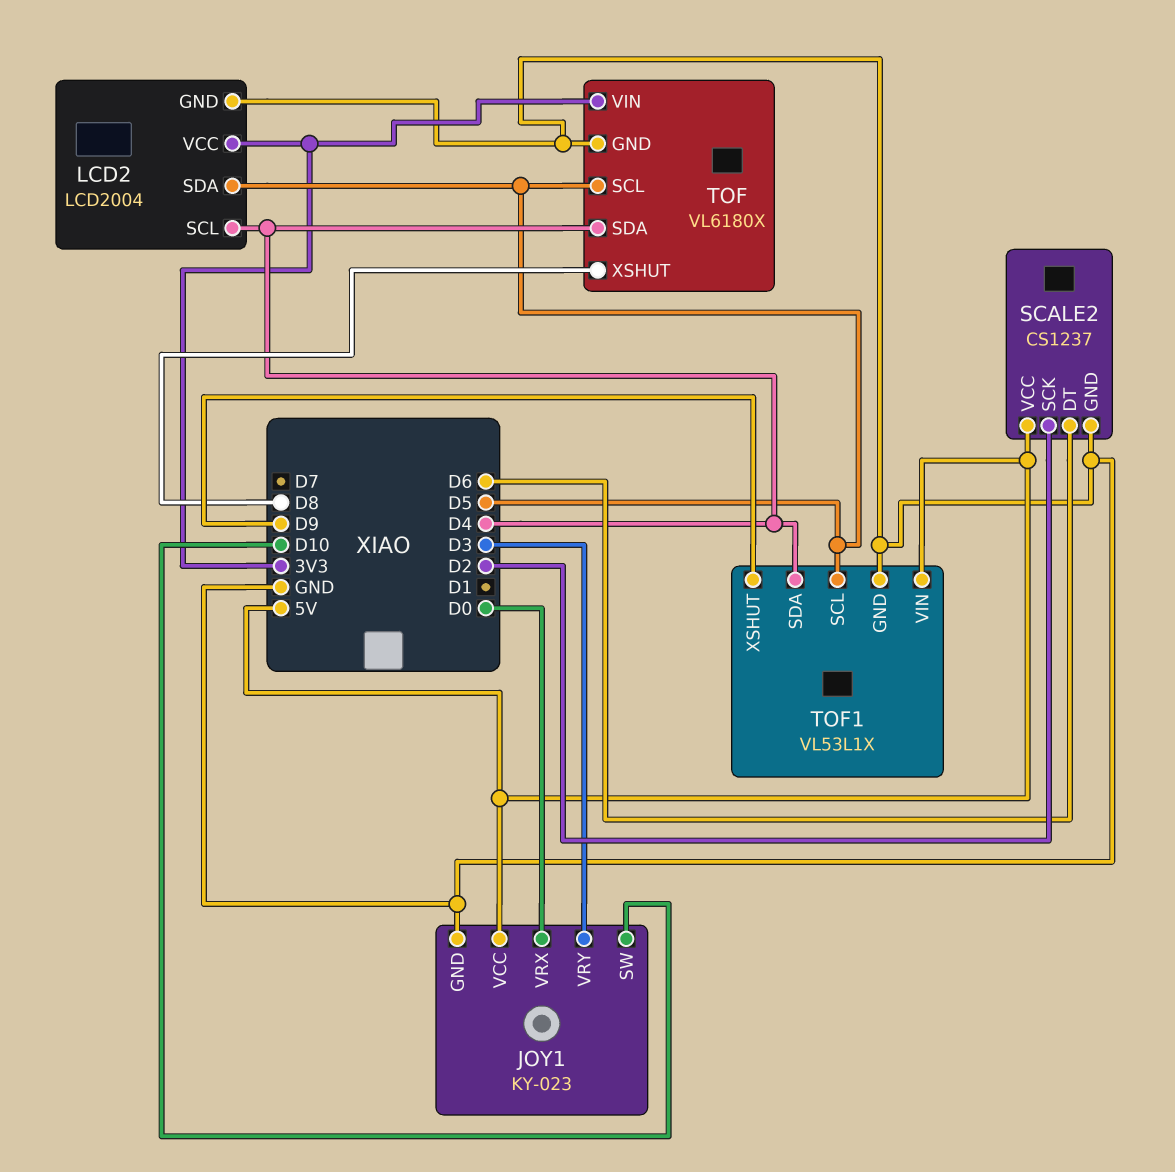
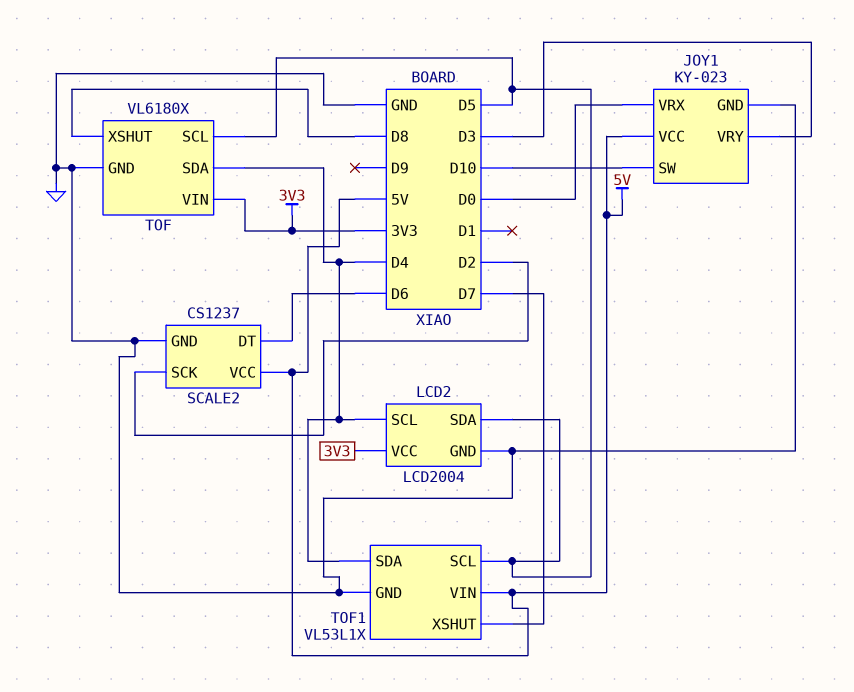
TOF1 pin XSHUT: D9 -> D7

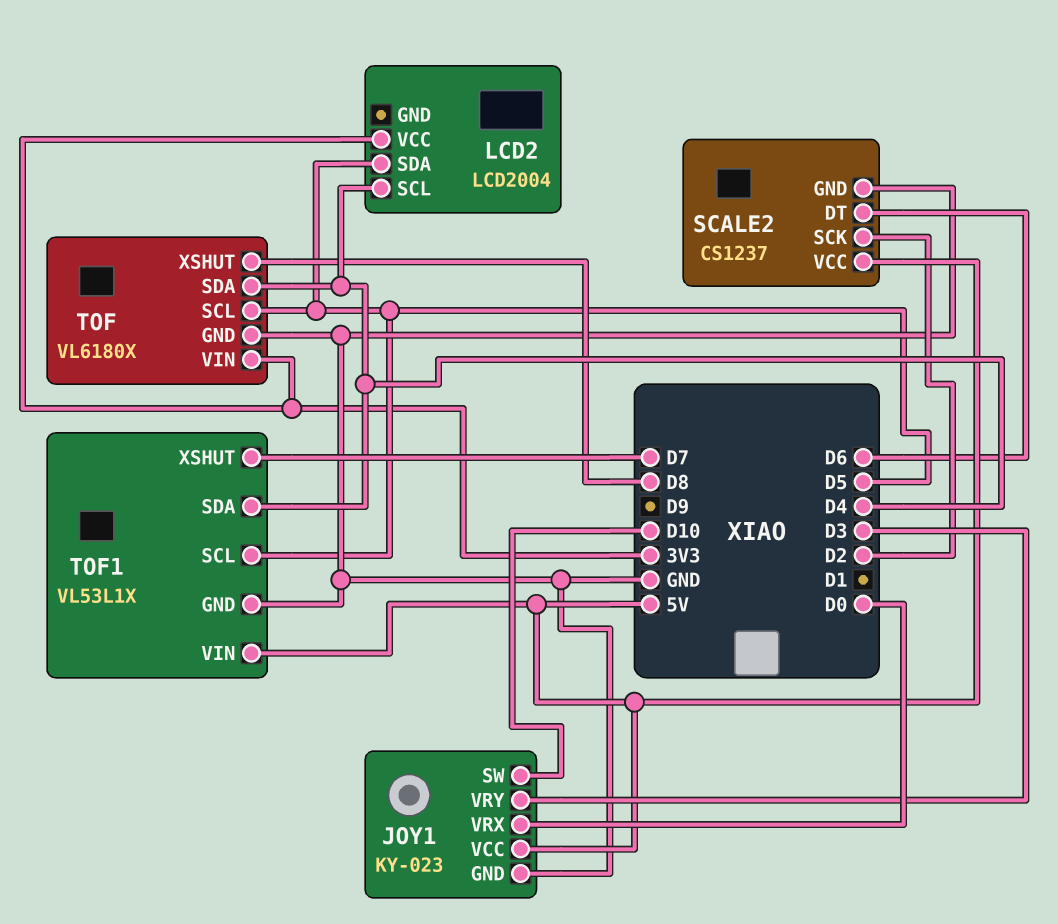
LCD2 pin GND: GND -> none

